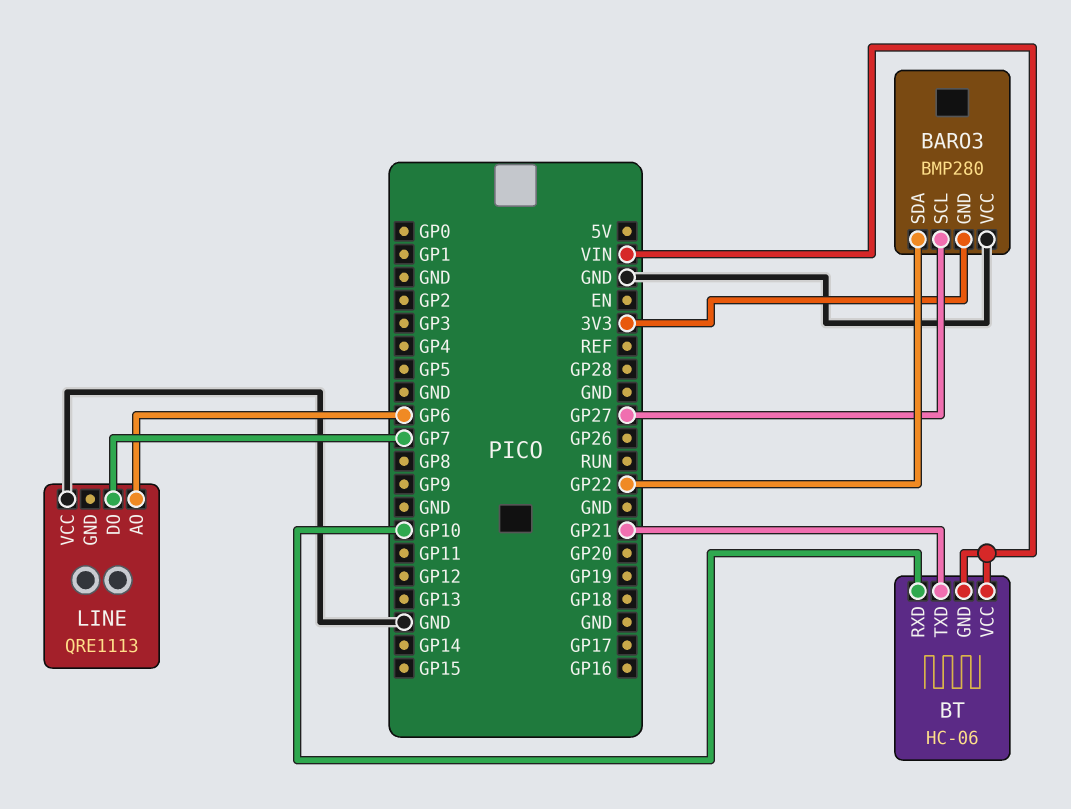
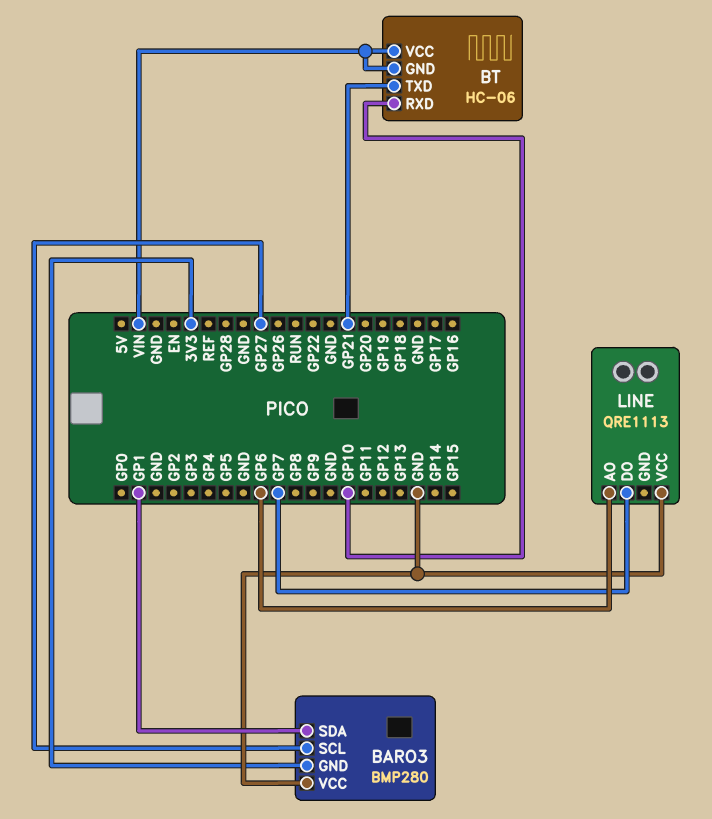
BARO3 pin SDA: GP22 -> GP1

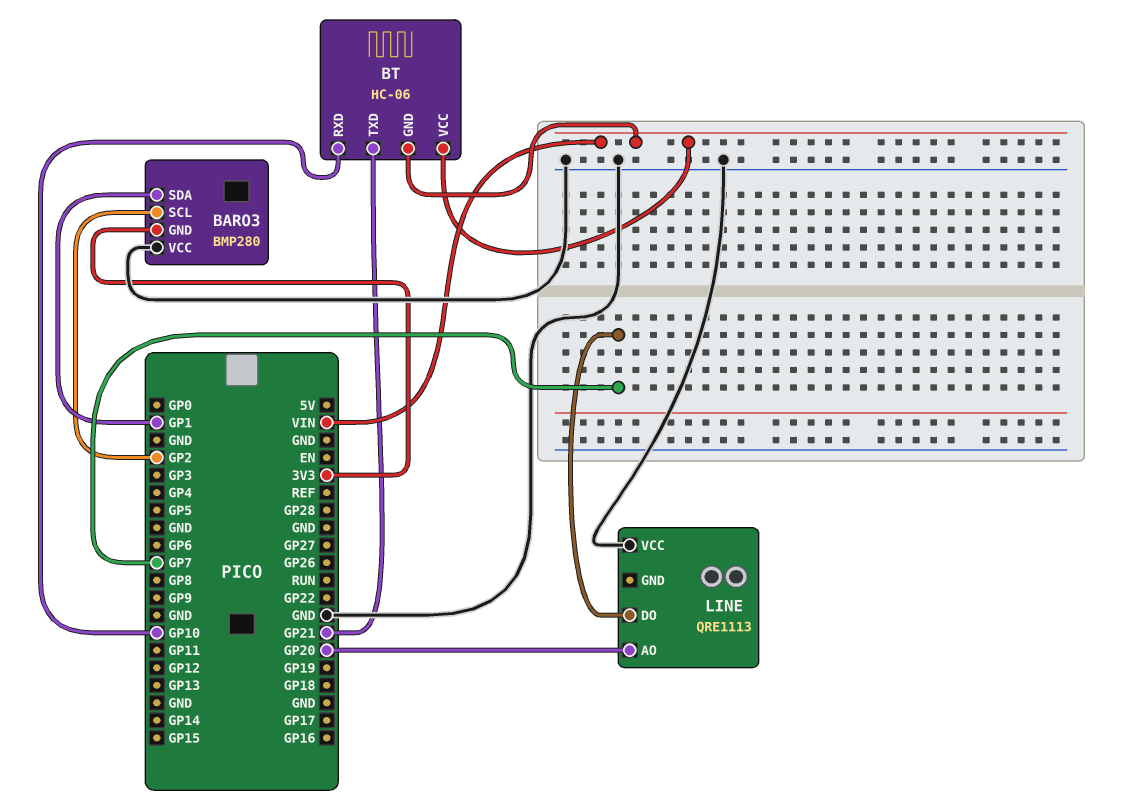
BARO3 pin SCL: GP27 -> GP2
LINE pin AO: GP6 -> GP20

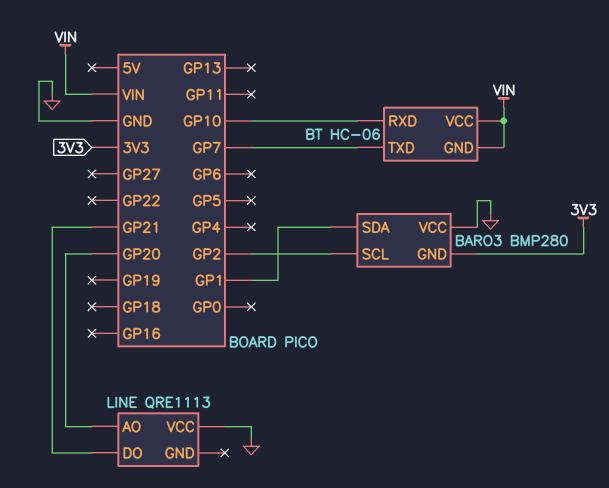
BT pin TXD: GP21 -> GP7
LINE pin DO: GP7 -> GP21

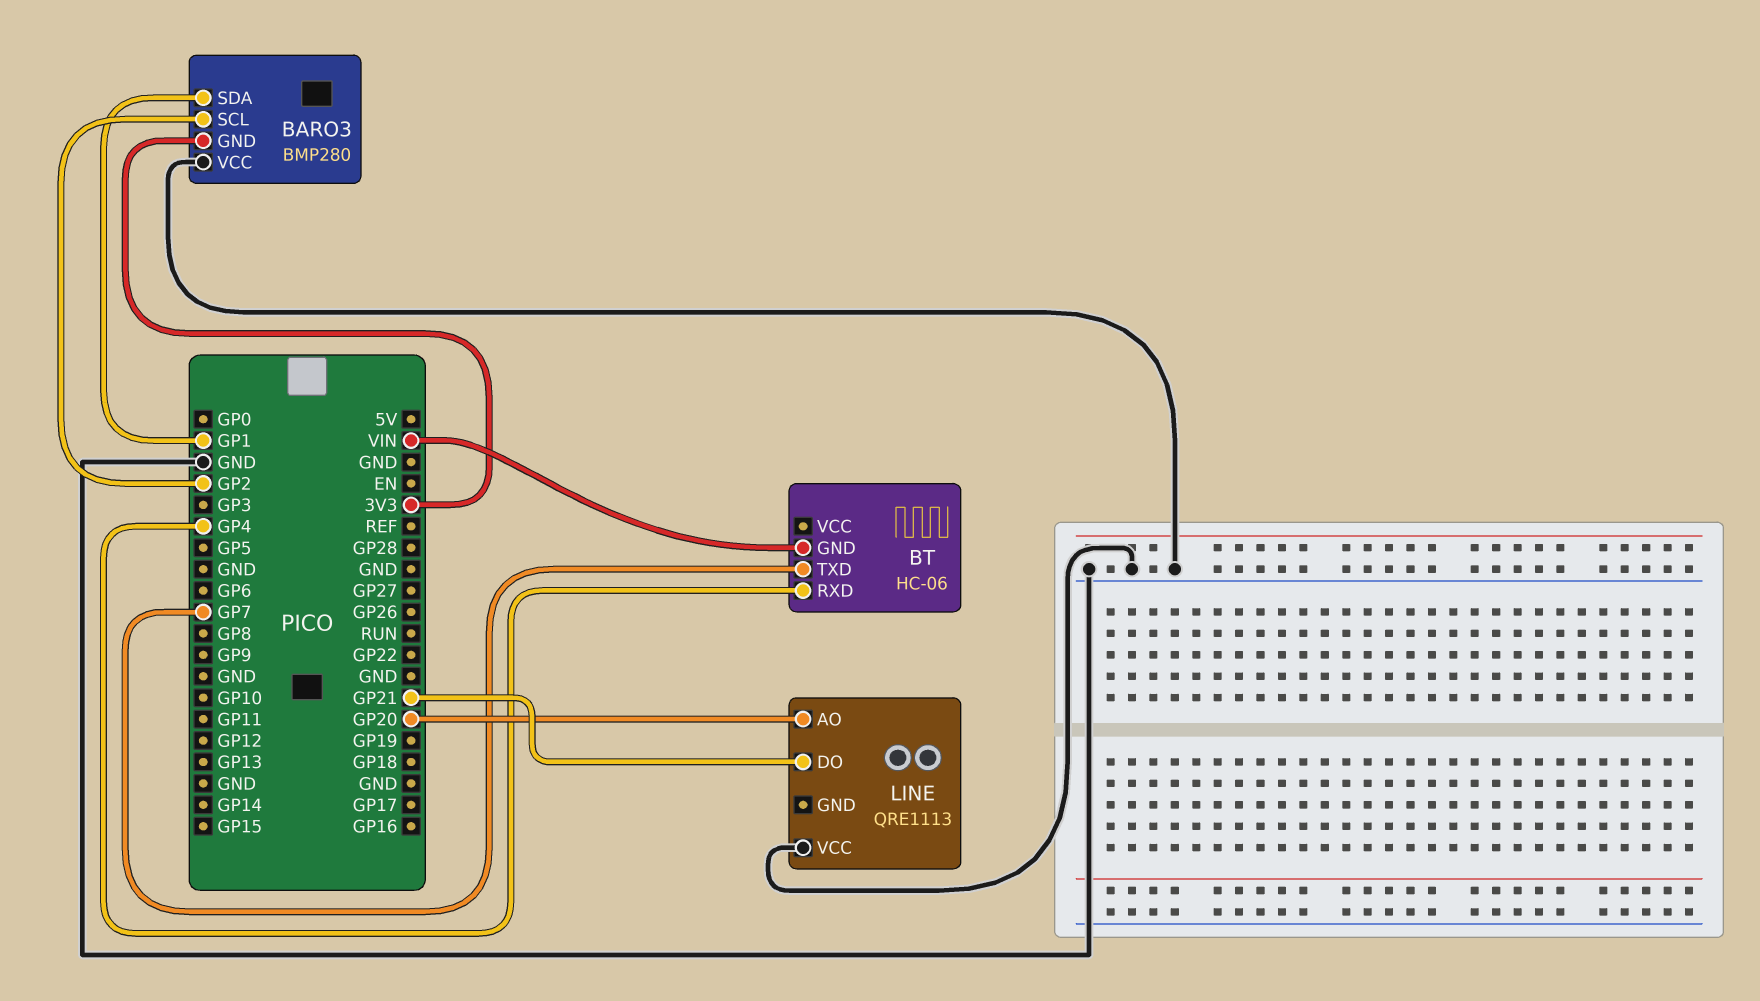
BT pin RXD: GP10 -> GP4
BT pin VCC: VIN -> none

